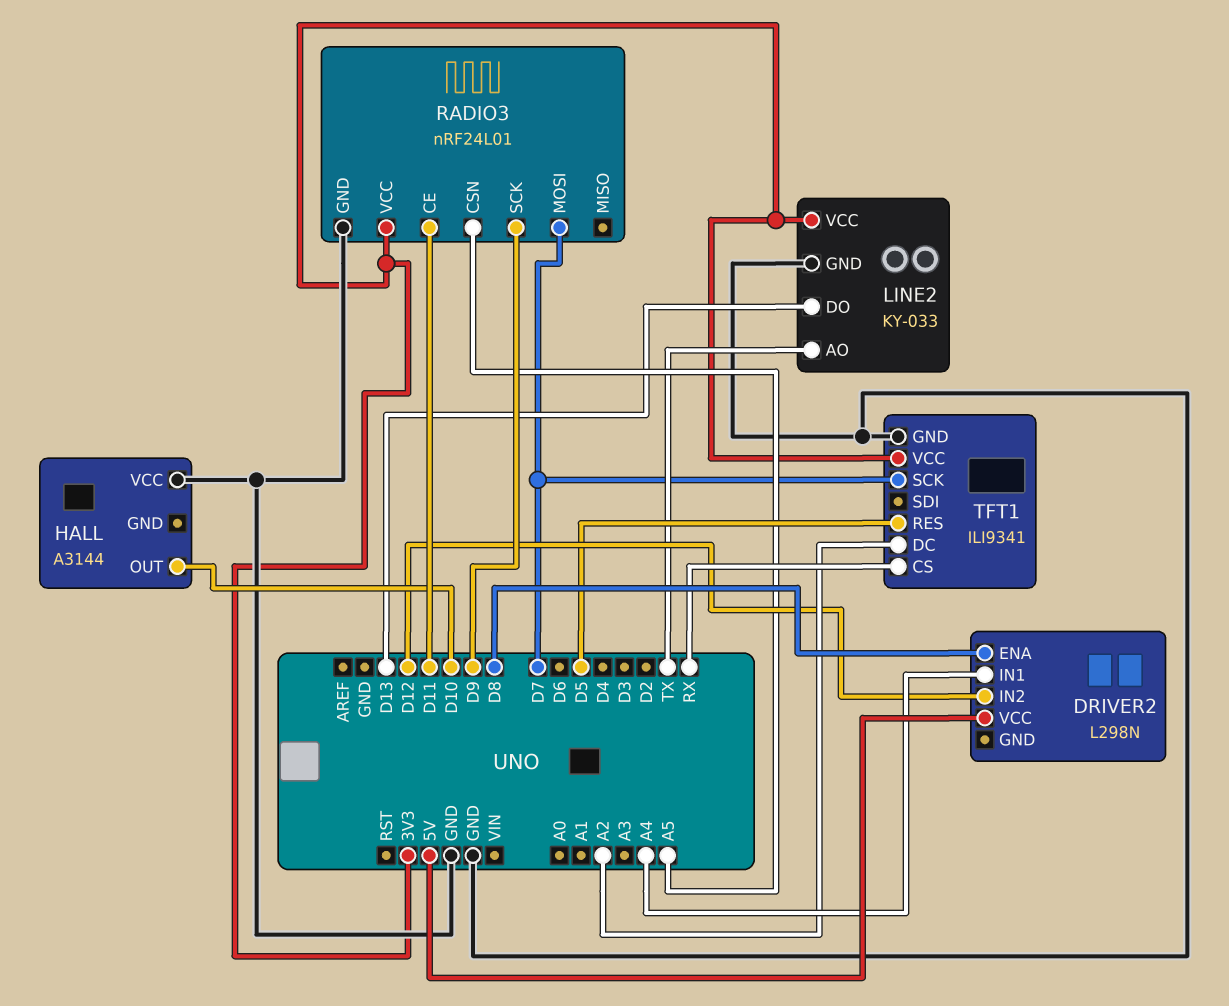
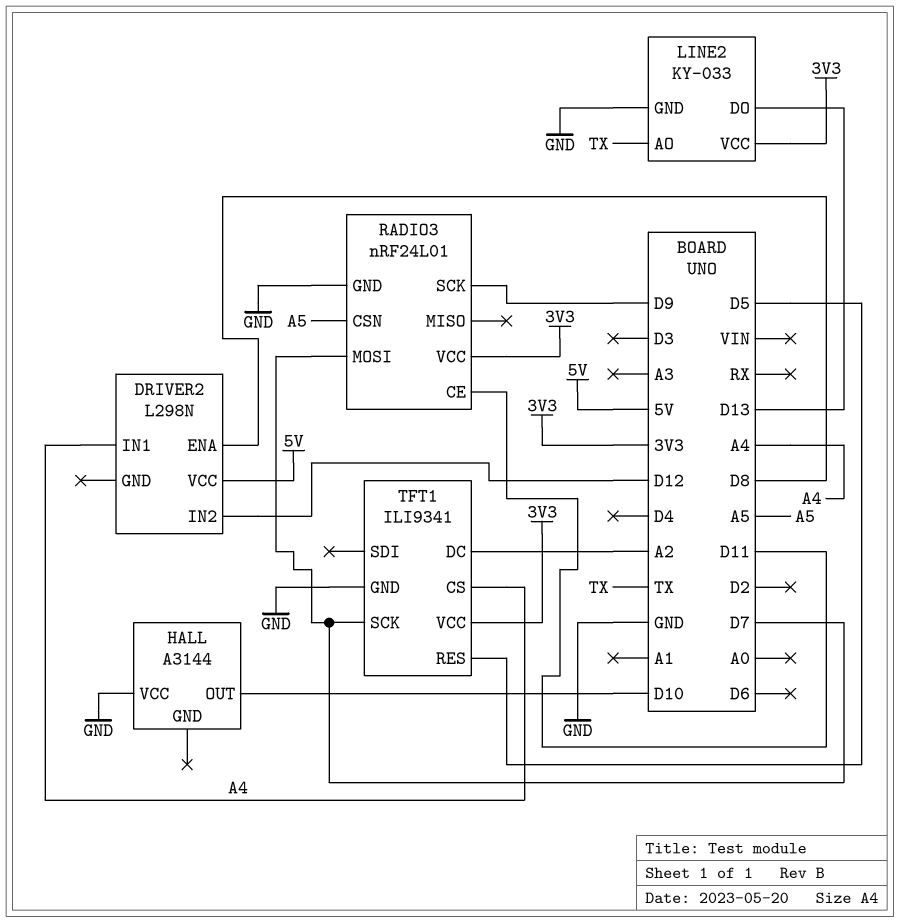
TFT1 pin CS: RX -> A4

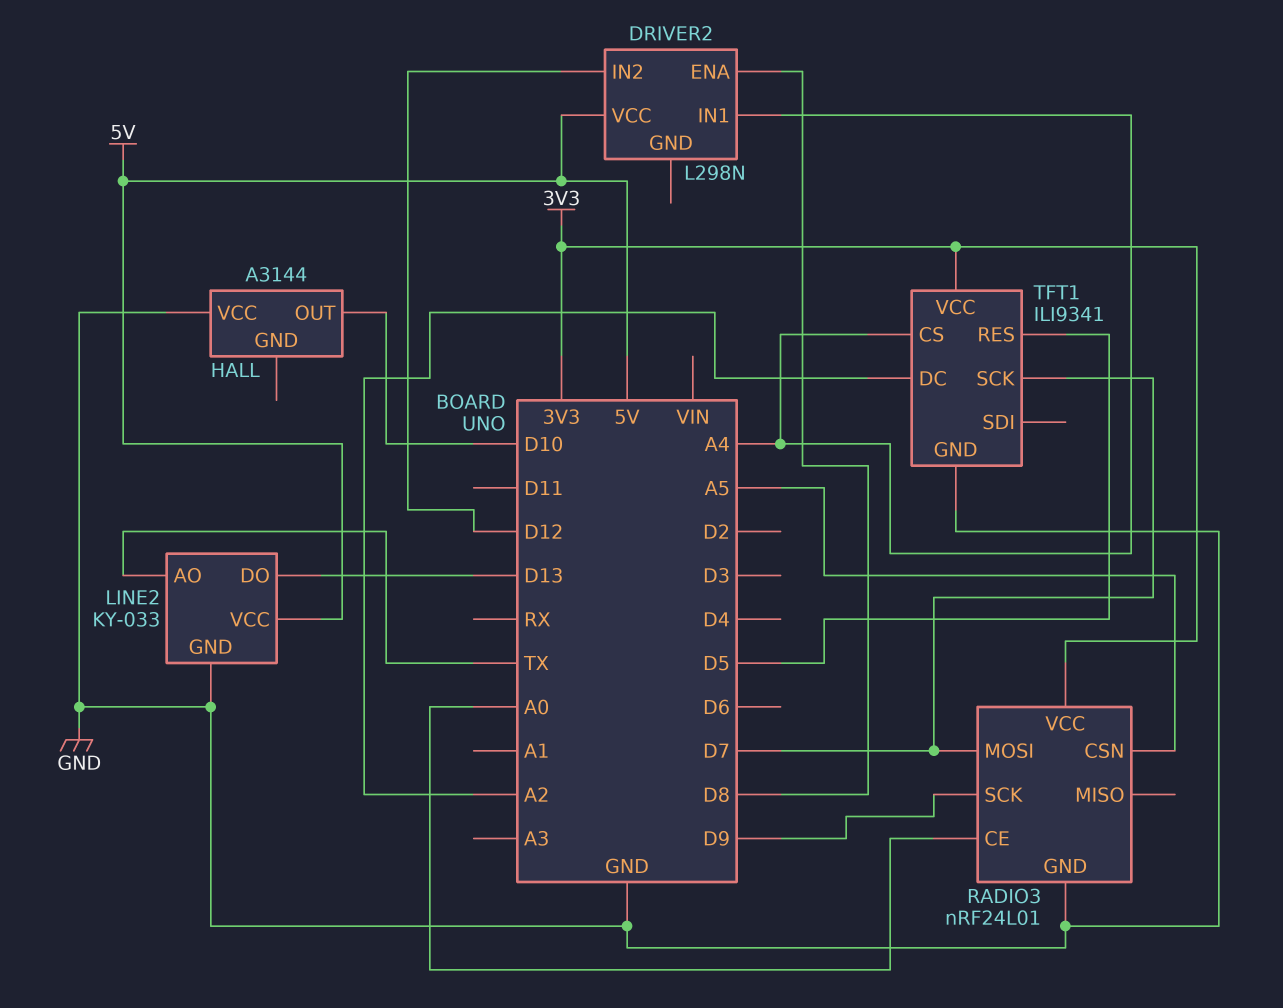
LINE2 pin VCC: 3V3 -> 5V
RADIO3 pin CE: D11 -> A0

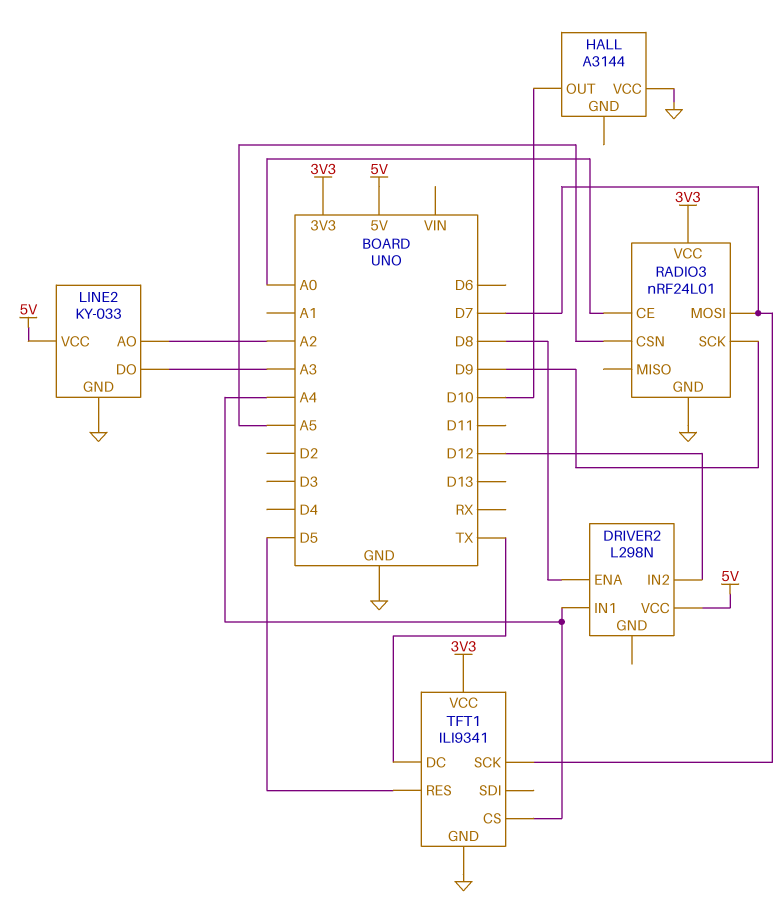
LINE2 pin AO: TX -> A2
LINE2 pin DO: D13 -> A3
TFT1 pin DC: A2 -> TX

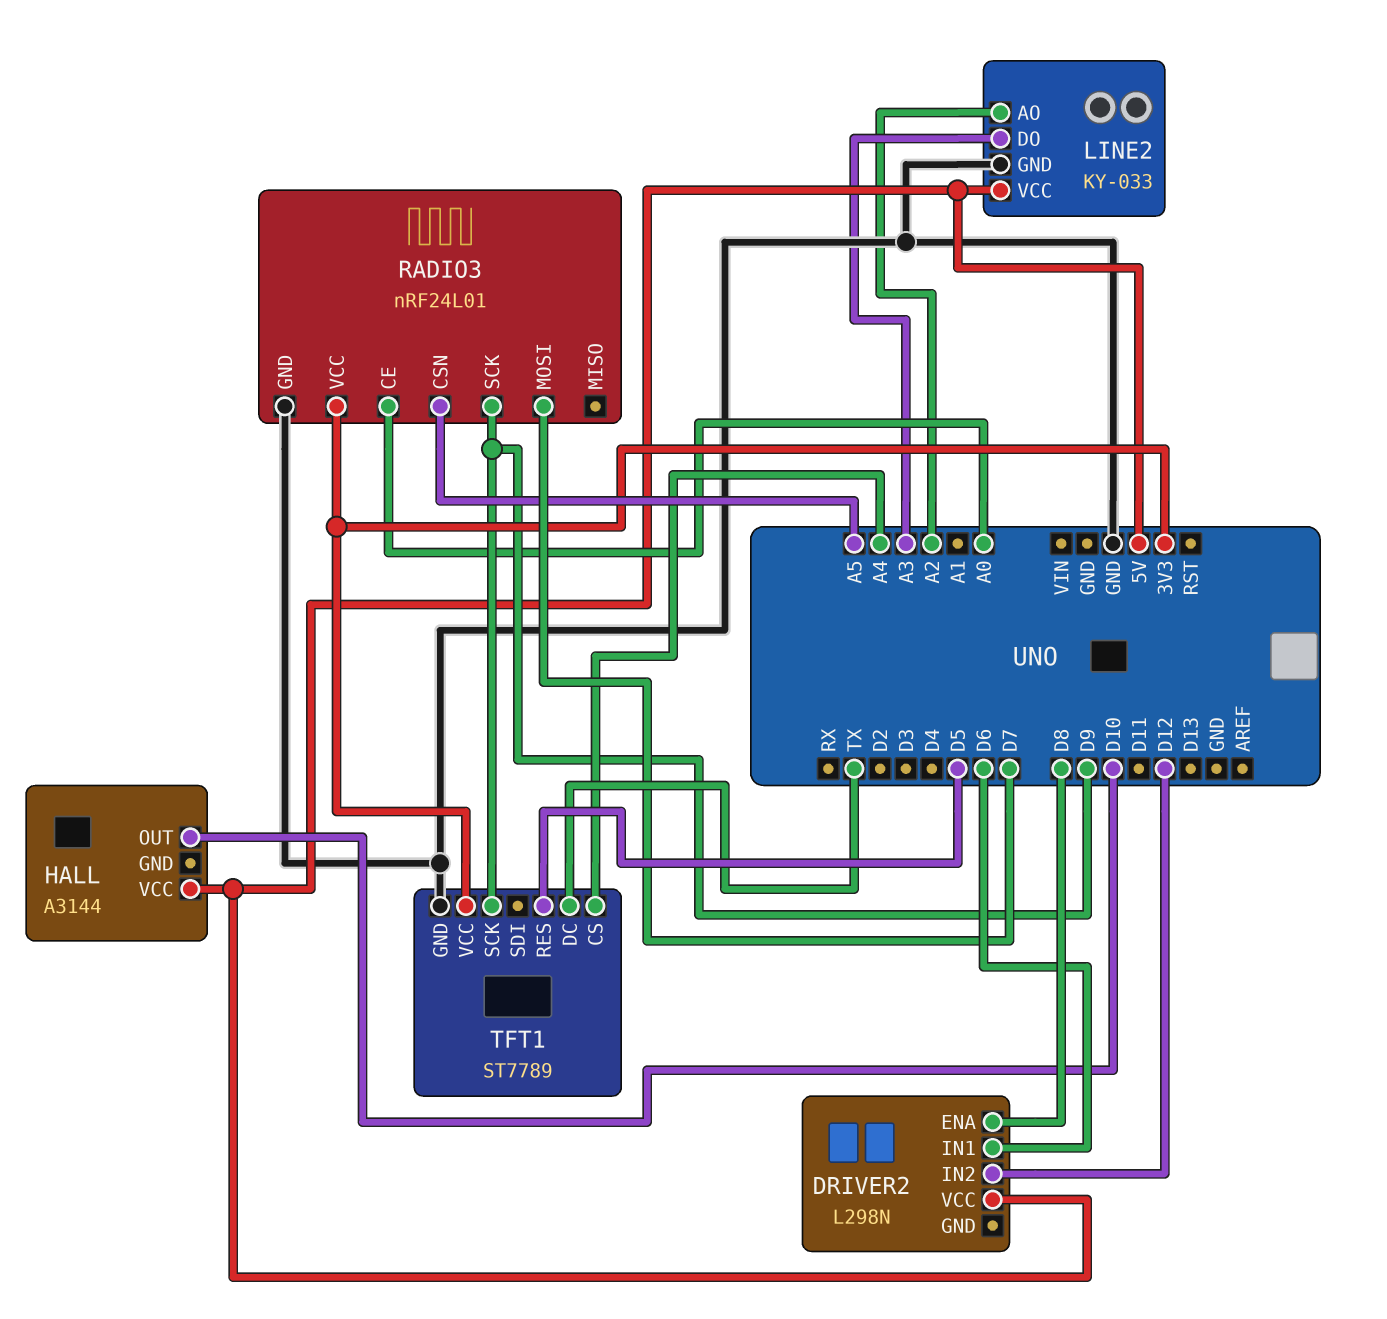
DRIVER2 pin IN1: A4 -> D6
HALL pin VCC: GND -> 5V
TFT1: ILI9341 -> ST7789
TFT1 pin SCK: D7 -> D9

